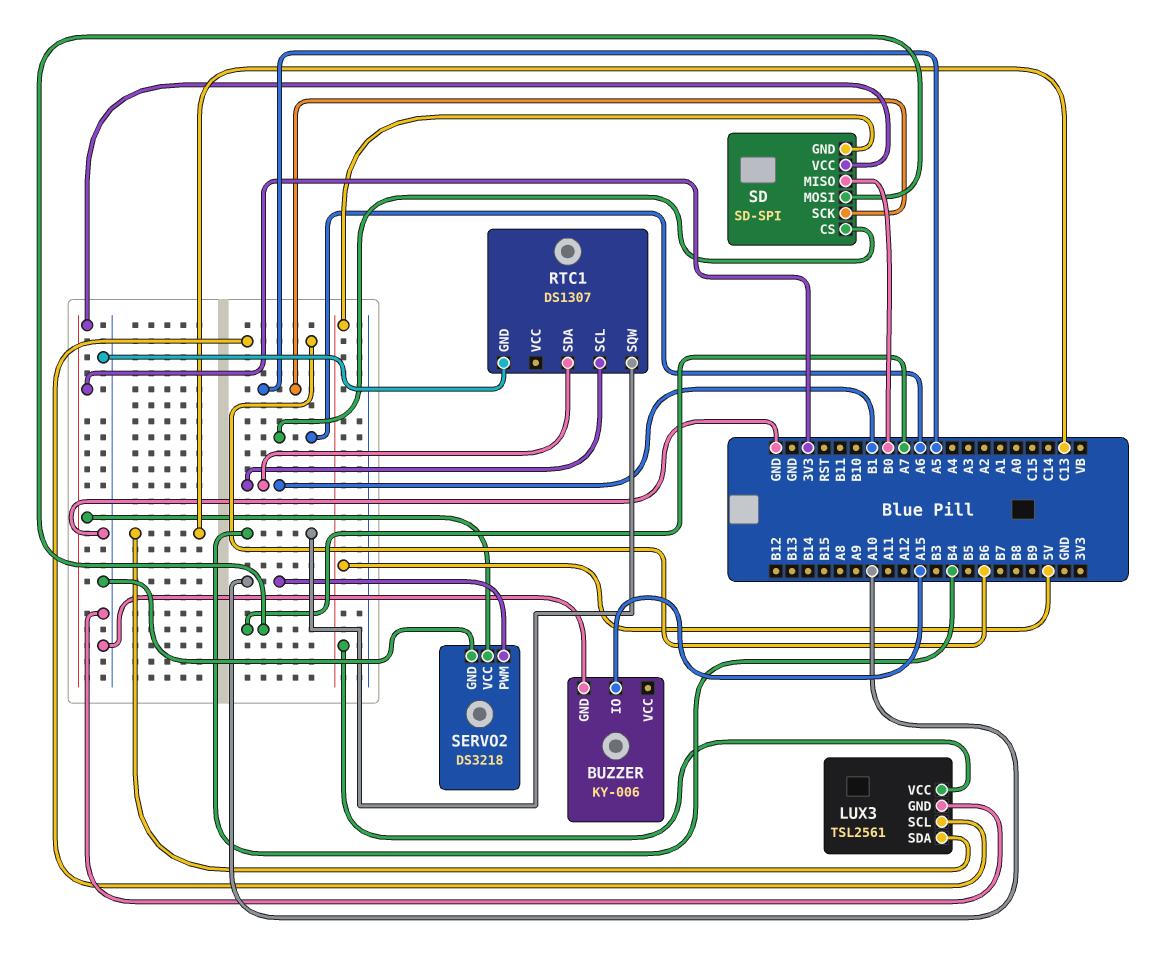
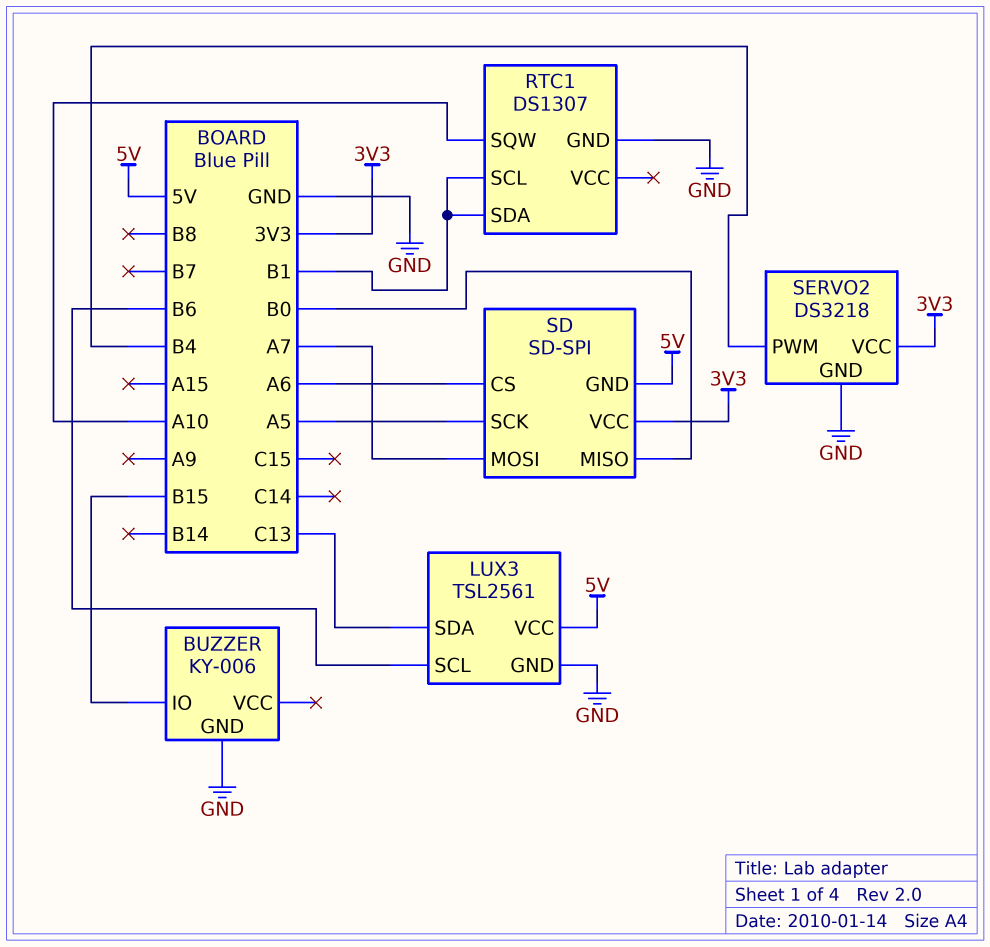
BUZZER pin IO: A15 -> B15
RTC1 pin SQW: B4 -> A10
SERVO2 pin PWM: A10 -> B4

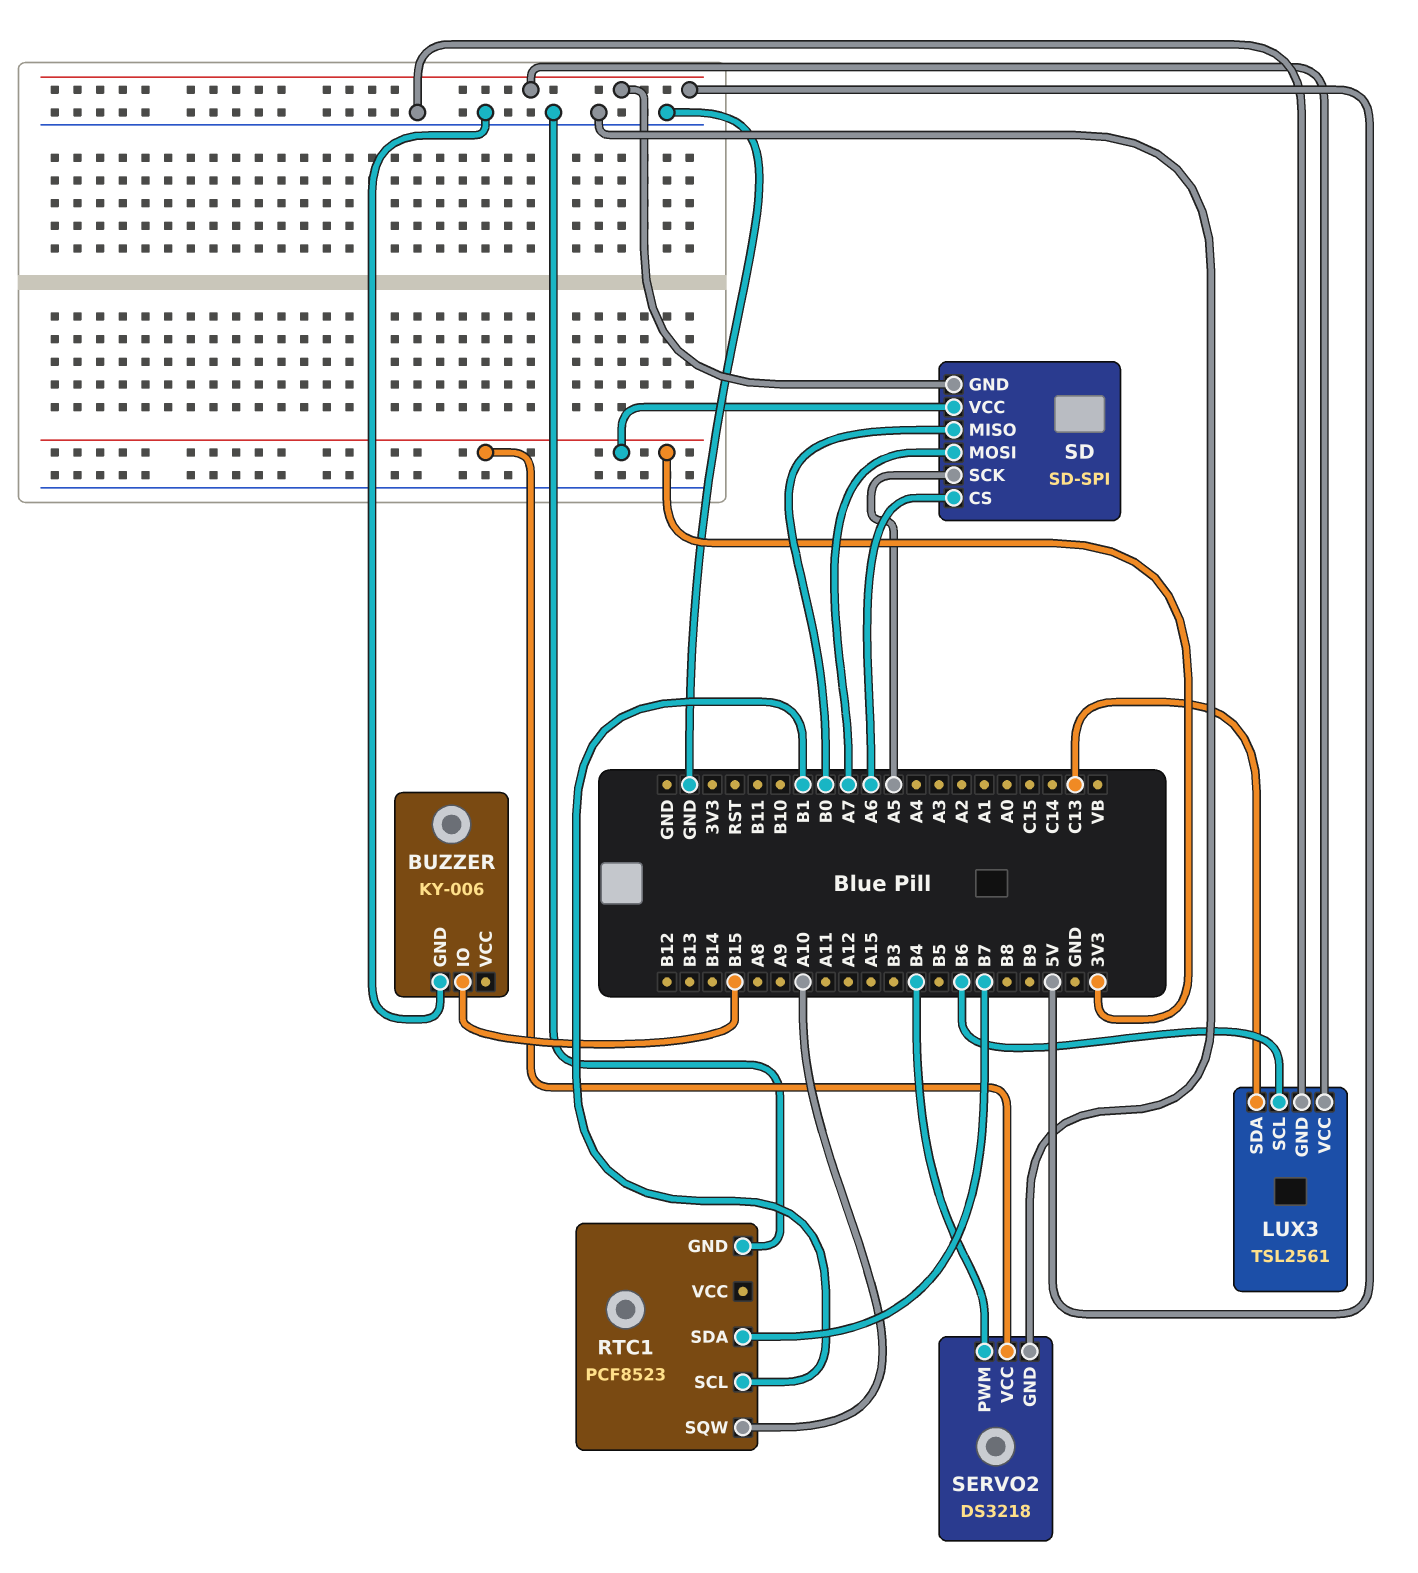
RTC1: DS1307 -> PCF8523
RTC1 pin SDA: B1 -> B7

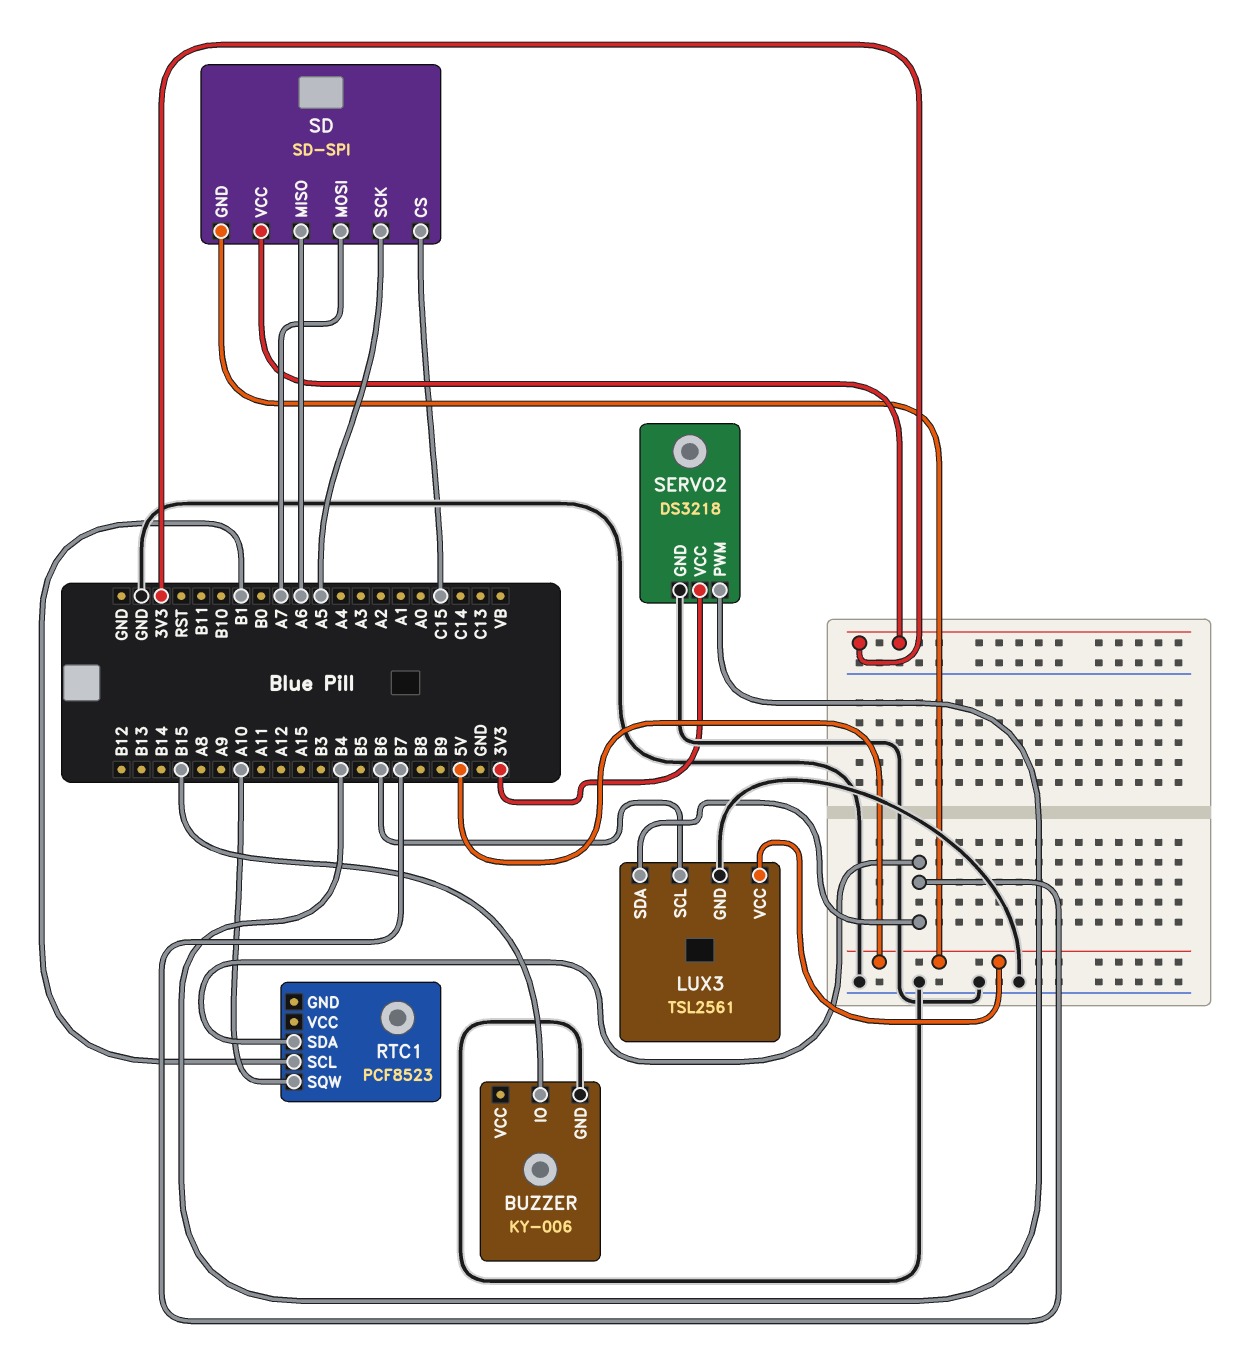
LUX3 pin SDA: C13 -> B7
RTC1 pin GND: GND -> none
SD pin CS: A6 -> C15
SD pin MISO: B0 -> A6

